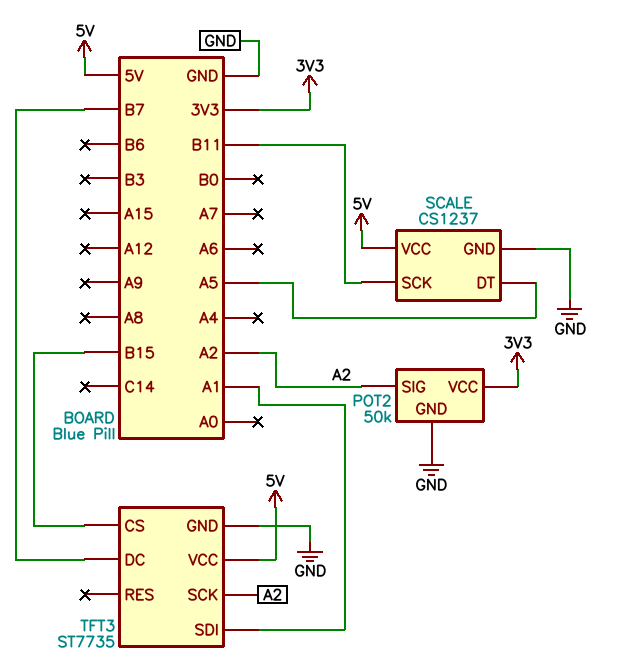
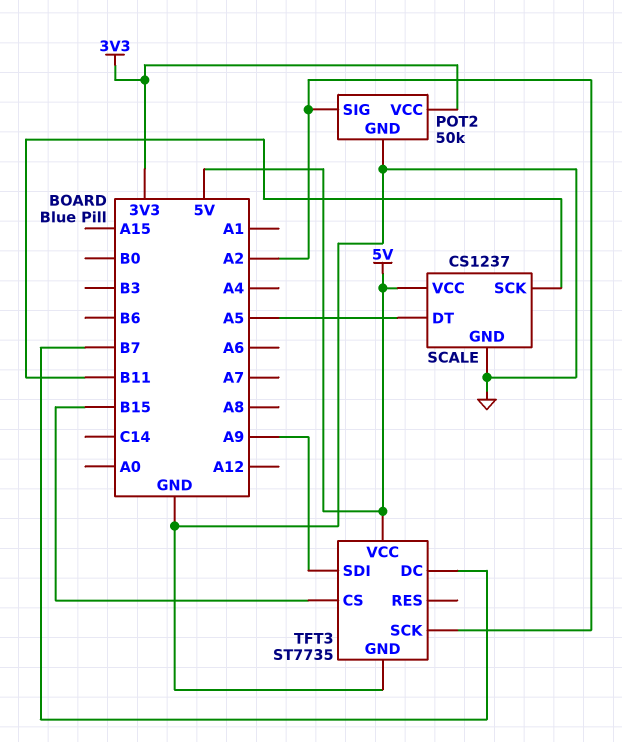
TFT3 pin SDI: A1 -> A9

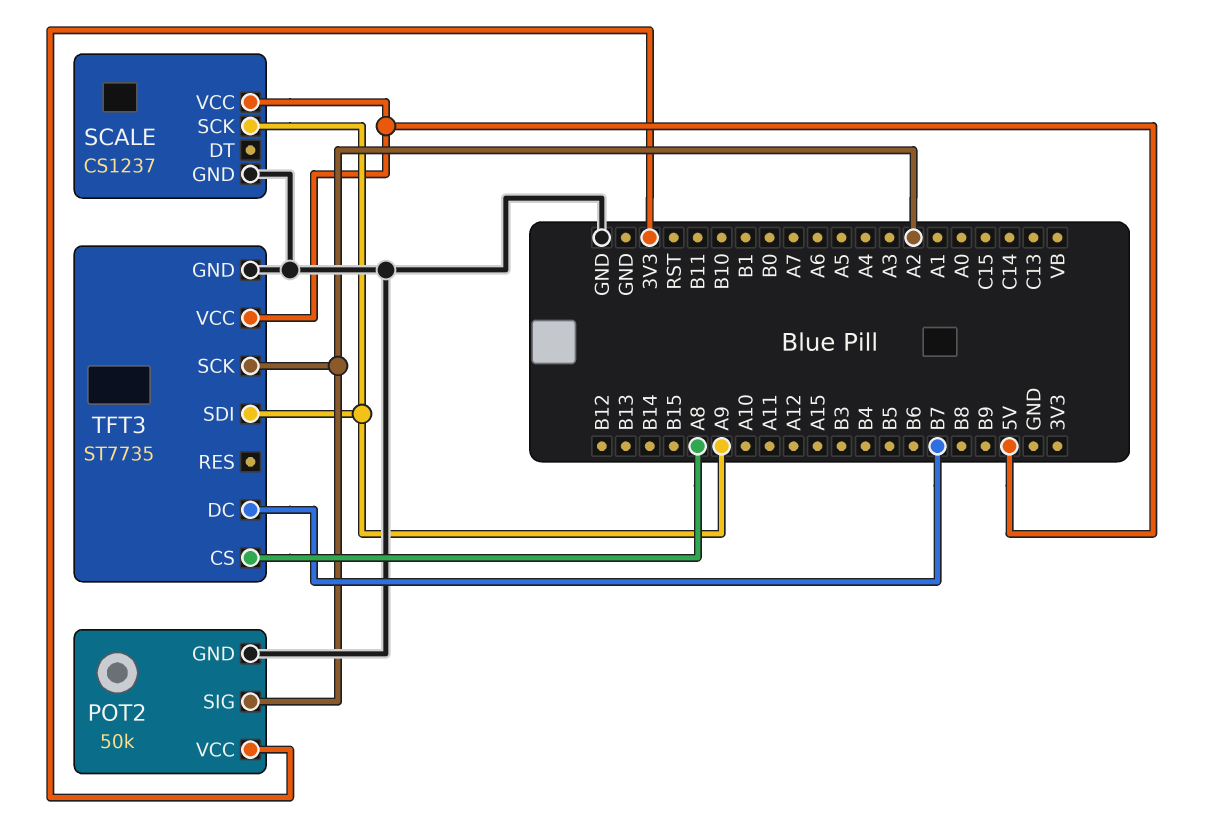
SCALE pin DT: A5 -> none
SCALE pin SCK: B11 -> A9
TFT3 pin CS: B15 -> A8

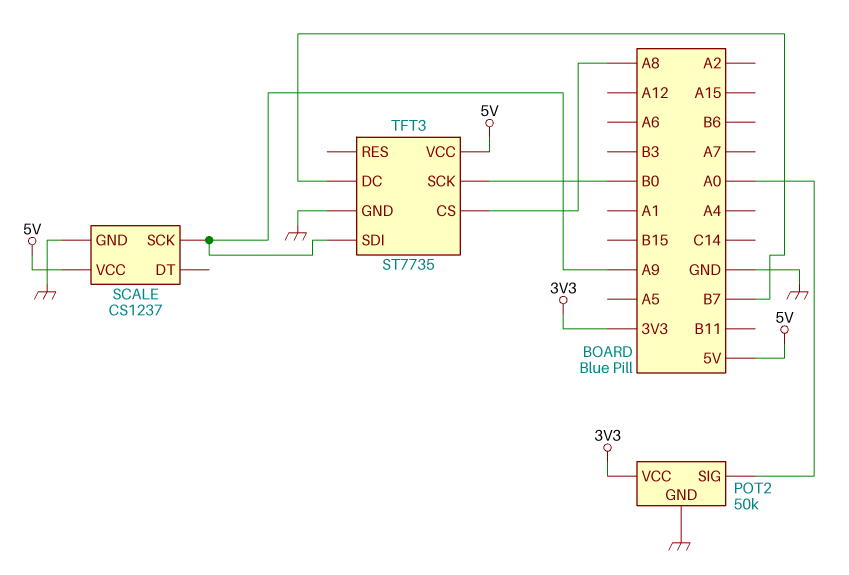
POT2 pin SIG: A2 -> A0
TFT3 pin SCK: A2 -> B0

